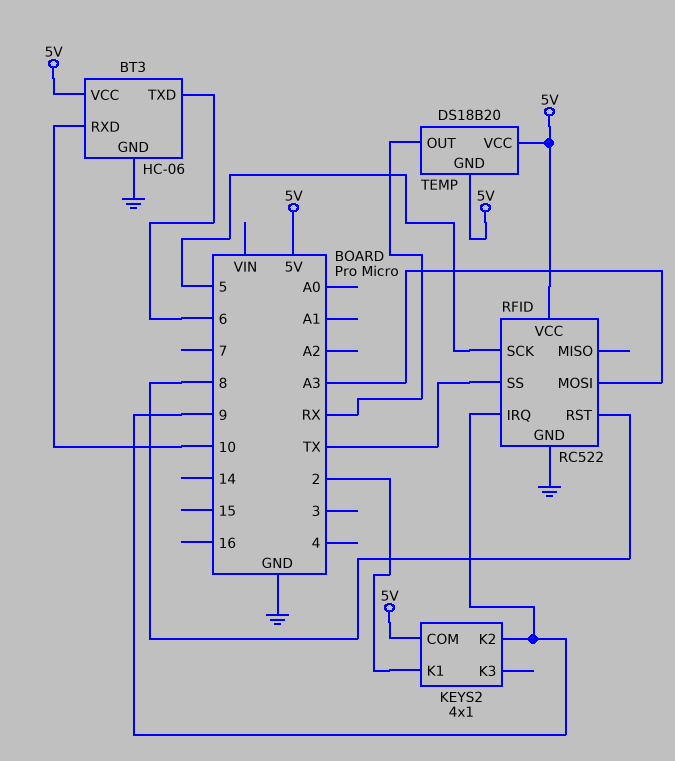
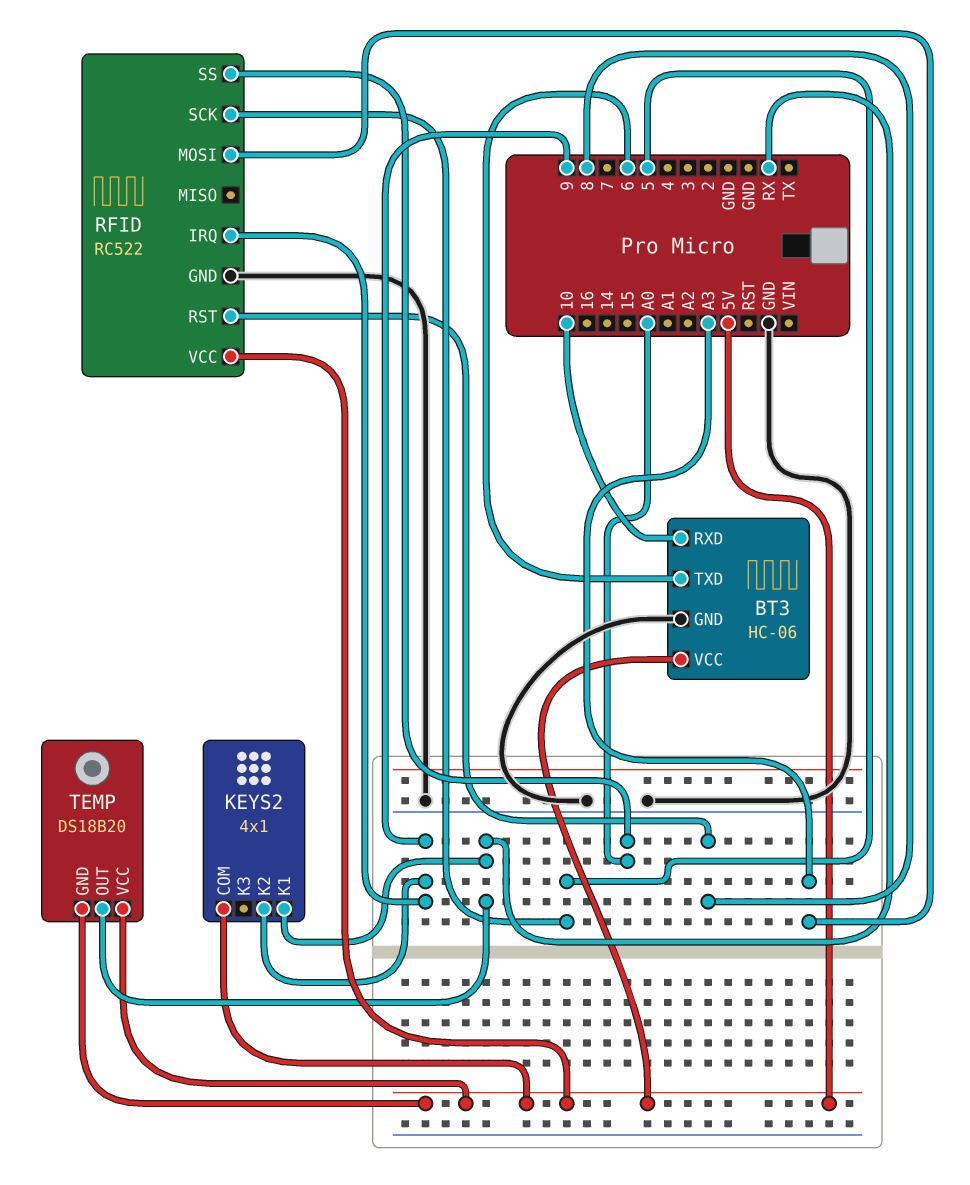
KEYS2 pin K1: 2 -> RX
RFID pin SS: TX -> A0

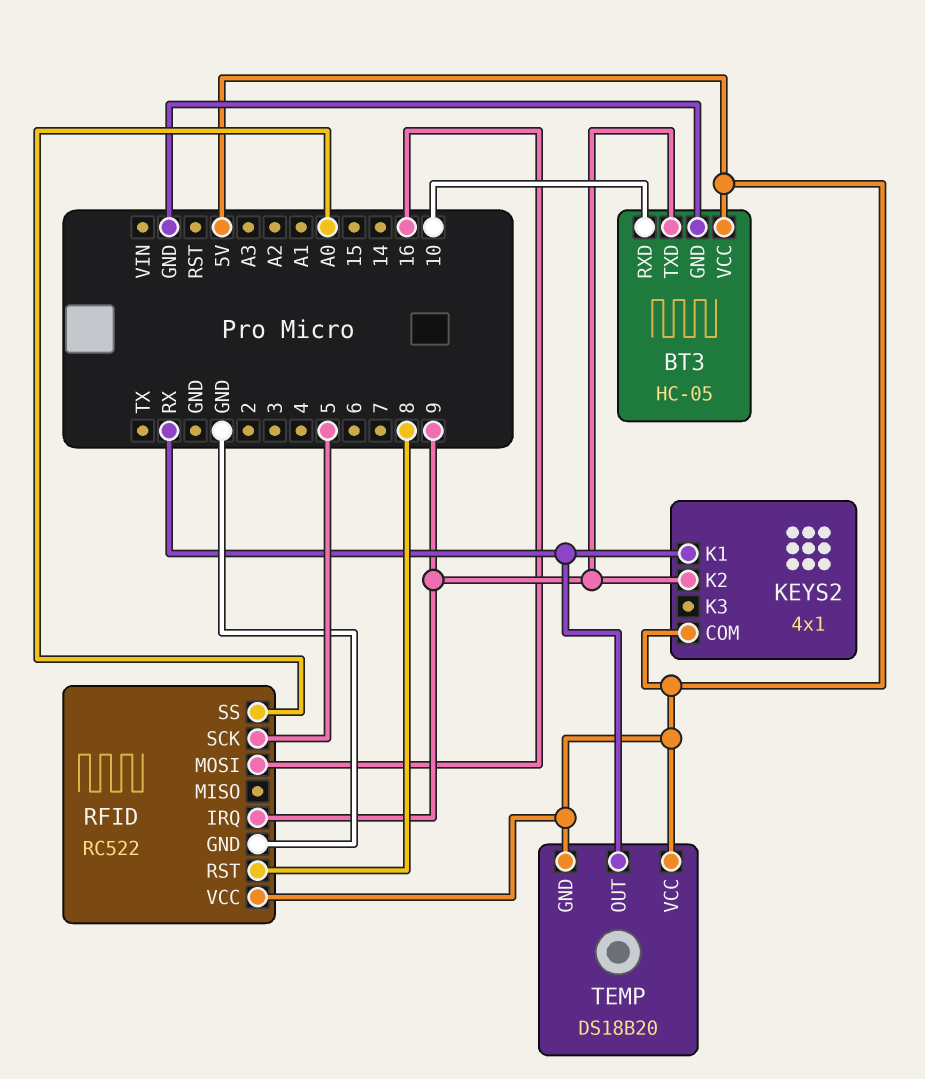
BT3: HC-06 -> HC-05
BT3 pin TXD: 6 -> 9
RFID pin MOSI: A3 -> 16

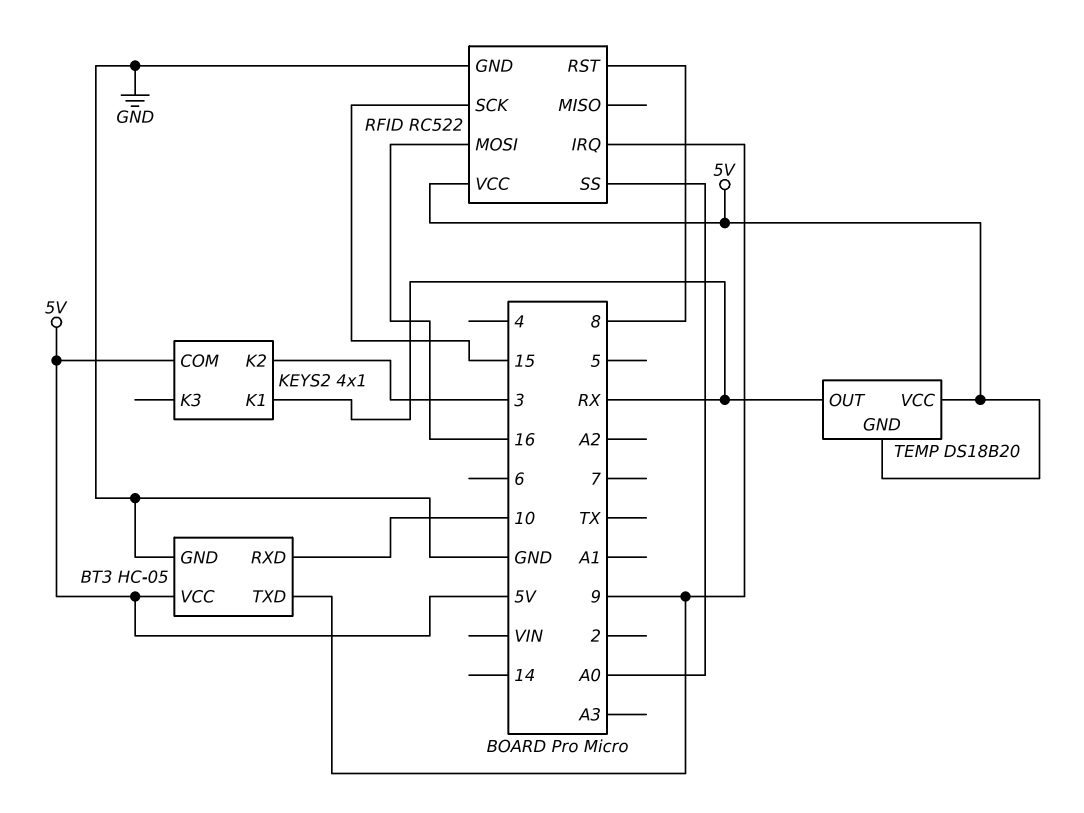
KEYS2 pin K2: 9 -> 3
RFID pin SCK: 5 -> 15

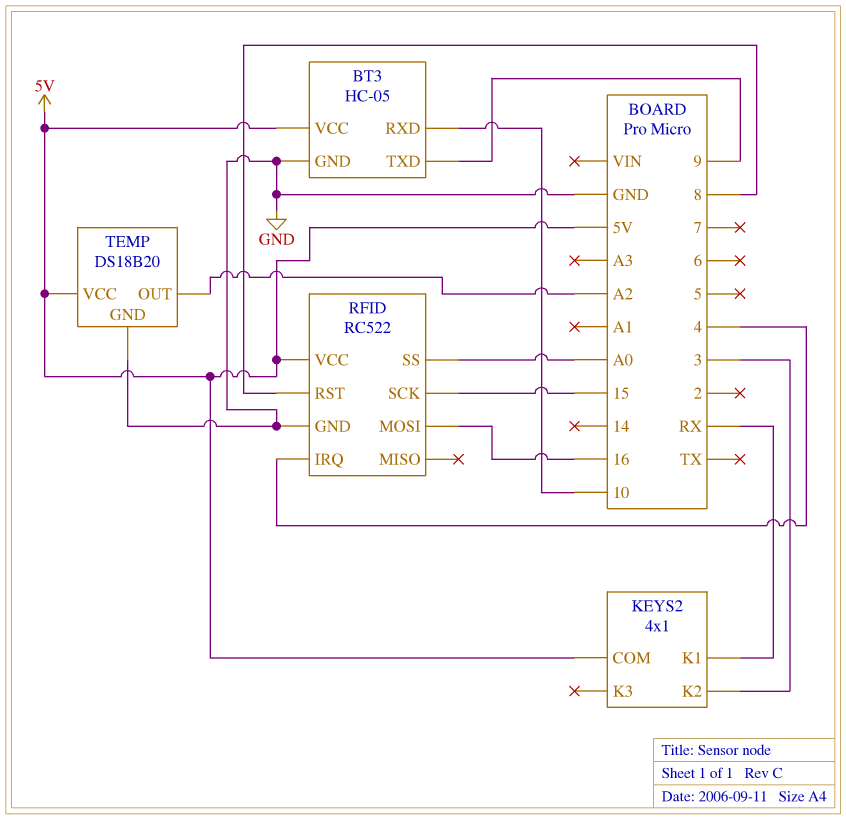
RFID pin IRQ: 9 -> 4
TEMP pin GND: 5V -> GND
TEMP pin OUT: RX -> A2

